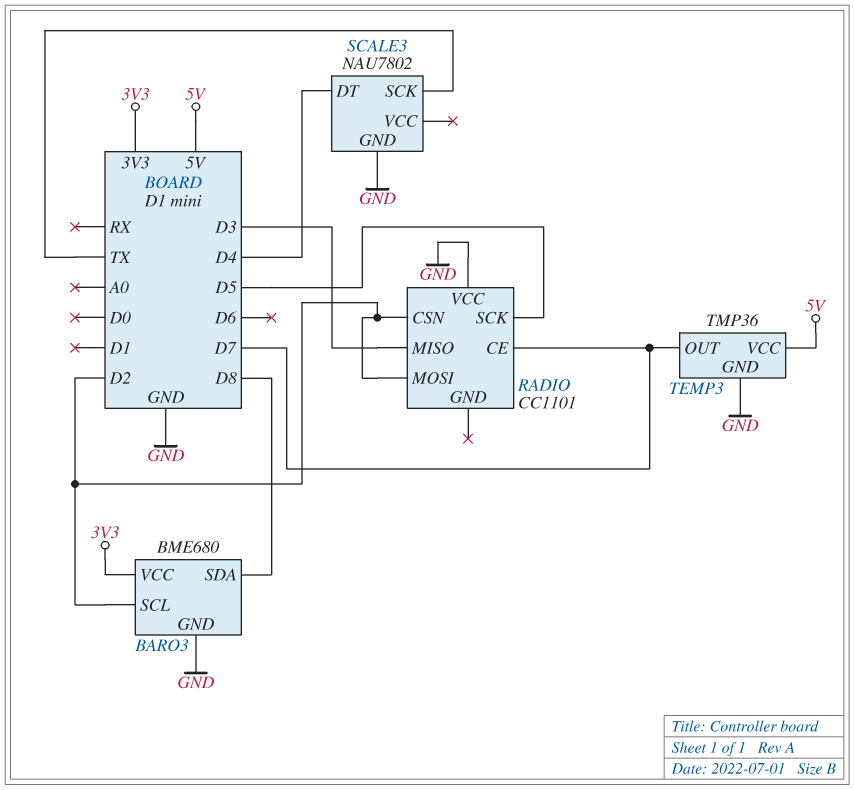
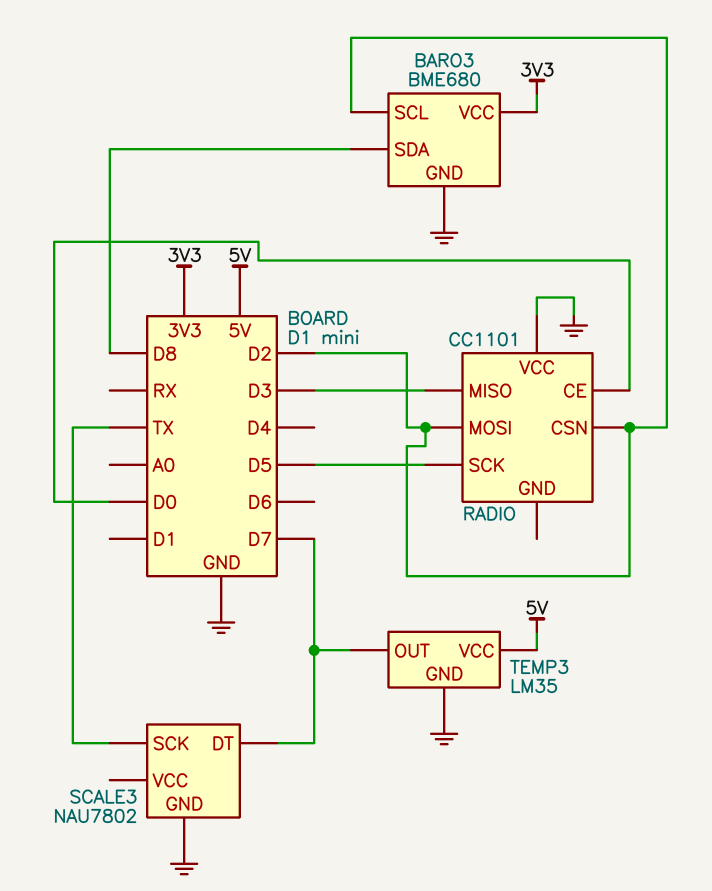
RADIO pin CE: D7 -> D0
SCALE3 pin DT: D4 -> D7
TEMP3: TMP36 -> LM35

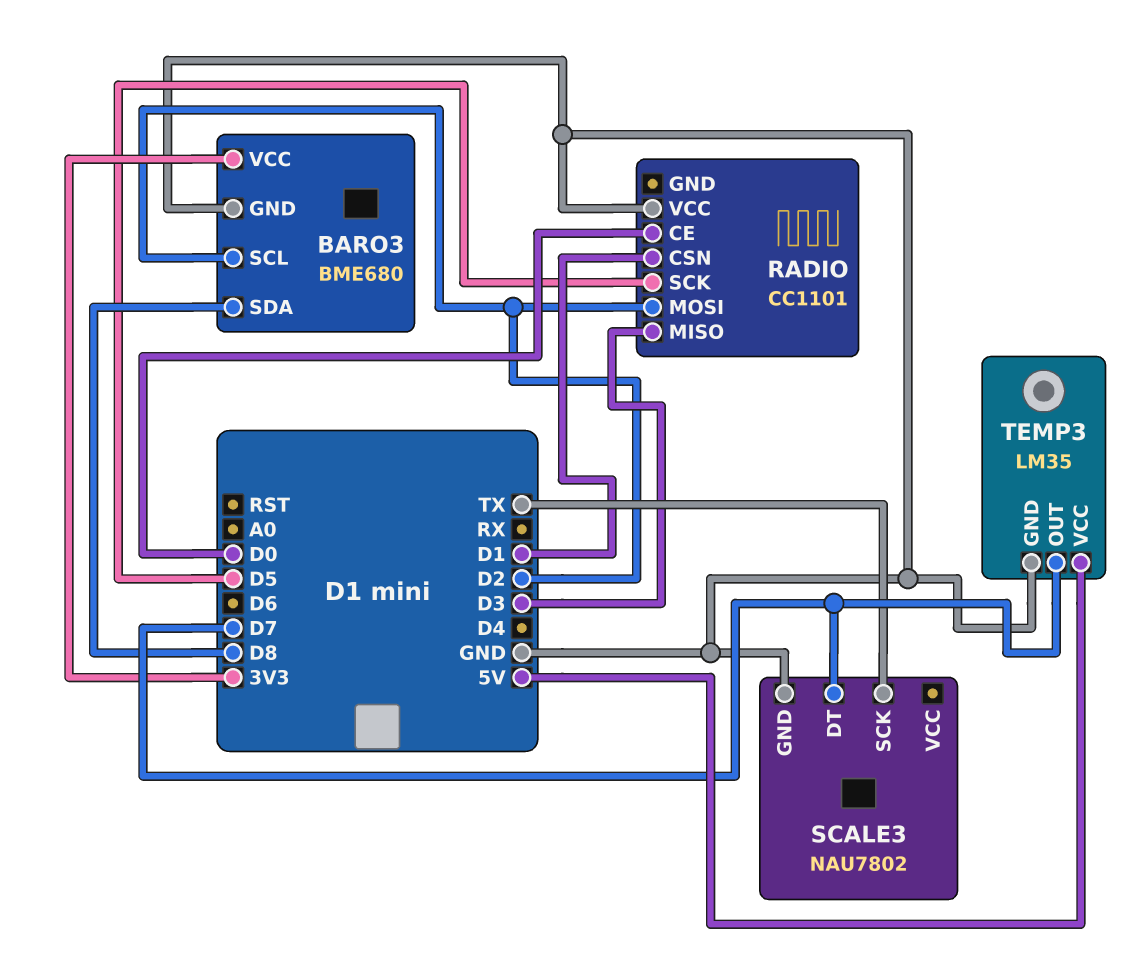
RADIO pin CSN: D2 -> D1

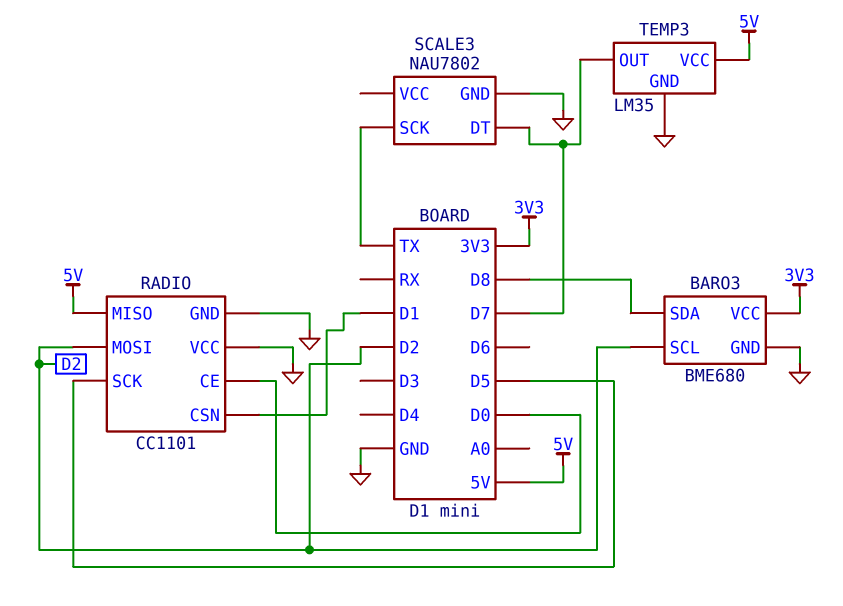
RADIO pin GND: none -> GND
RADIO pin MISO: D3 -> 5V

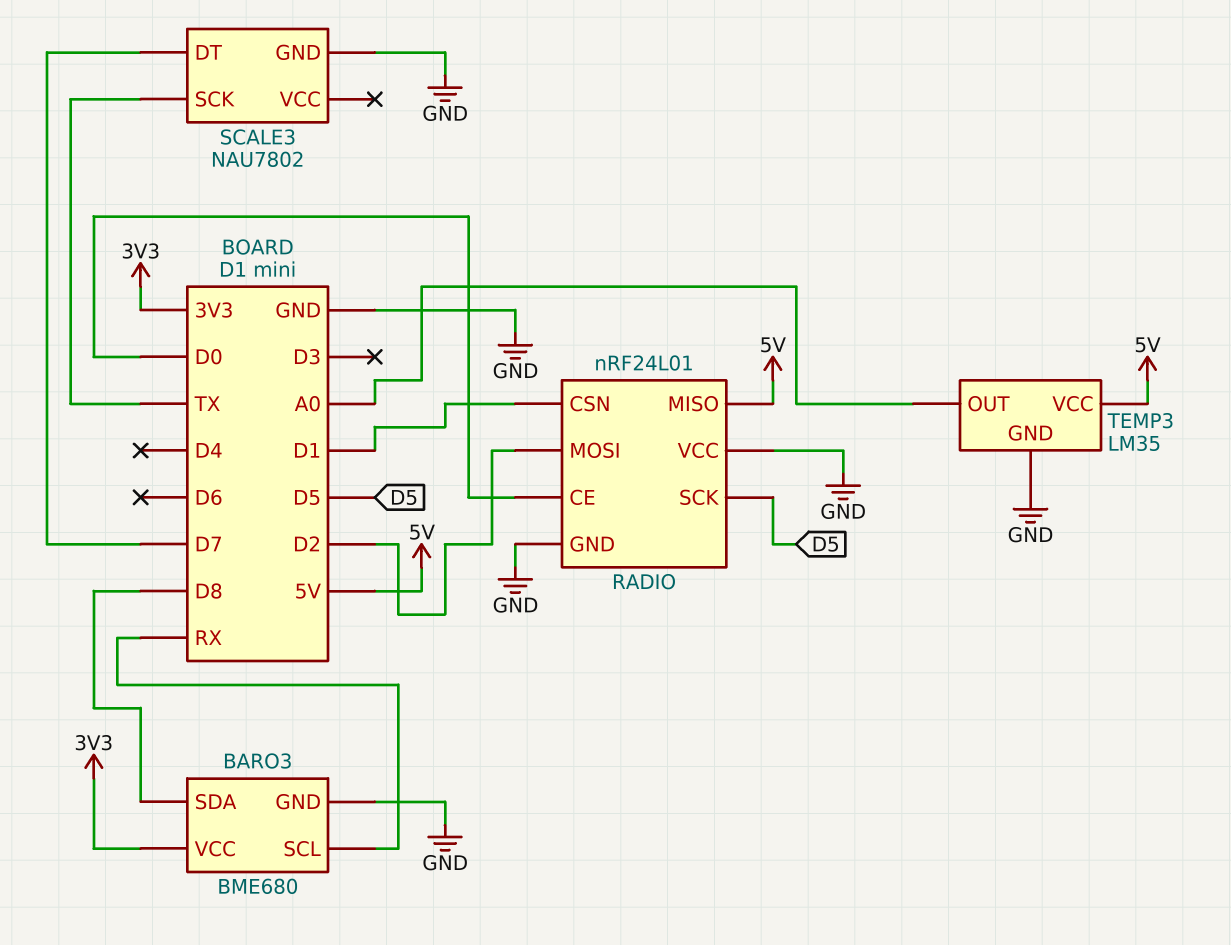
BARO3 pin SCL: D2 -> RX
RADIO: CC1101 -> nRF24L01
TEMP3 pin OUT: D7 -> A0

